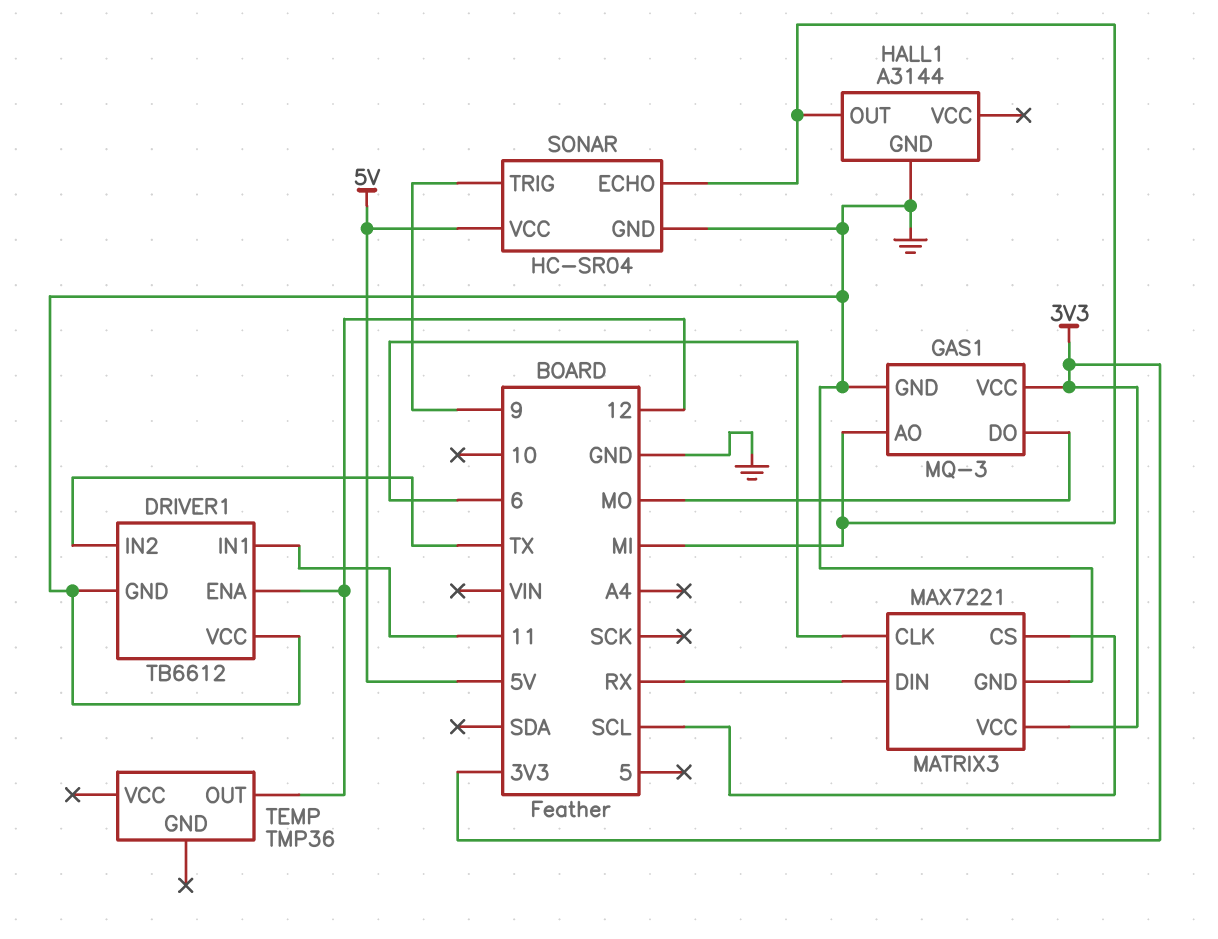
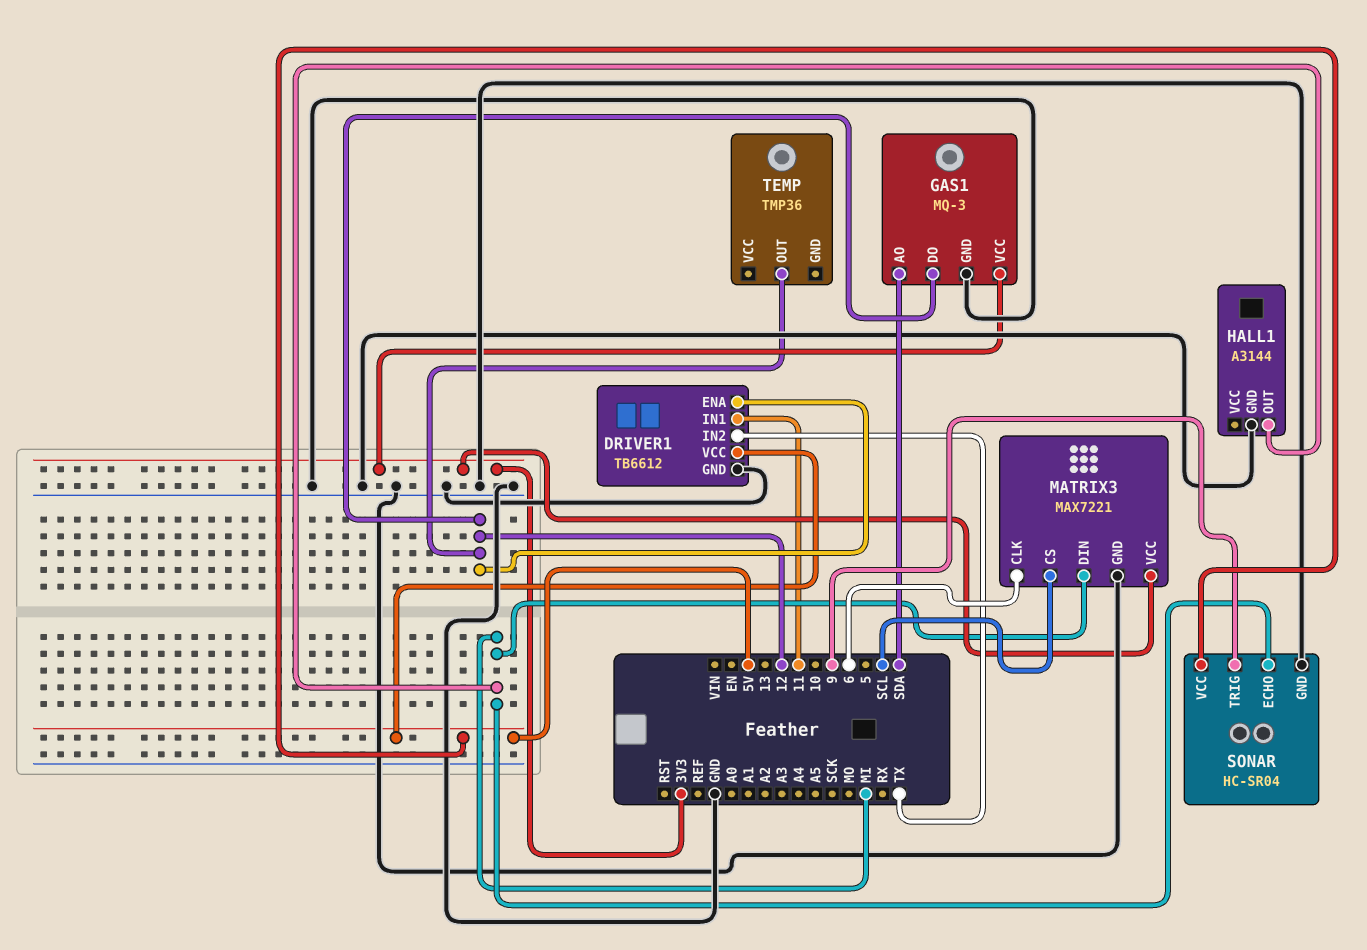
DRIVER1 pin VCC: GND -> 5V
GAS1 pin AO: MI -> SDA
GAS1 pin DO: MO -> 12
MATRIX3 pin DIN: RX -> MI

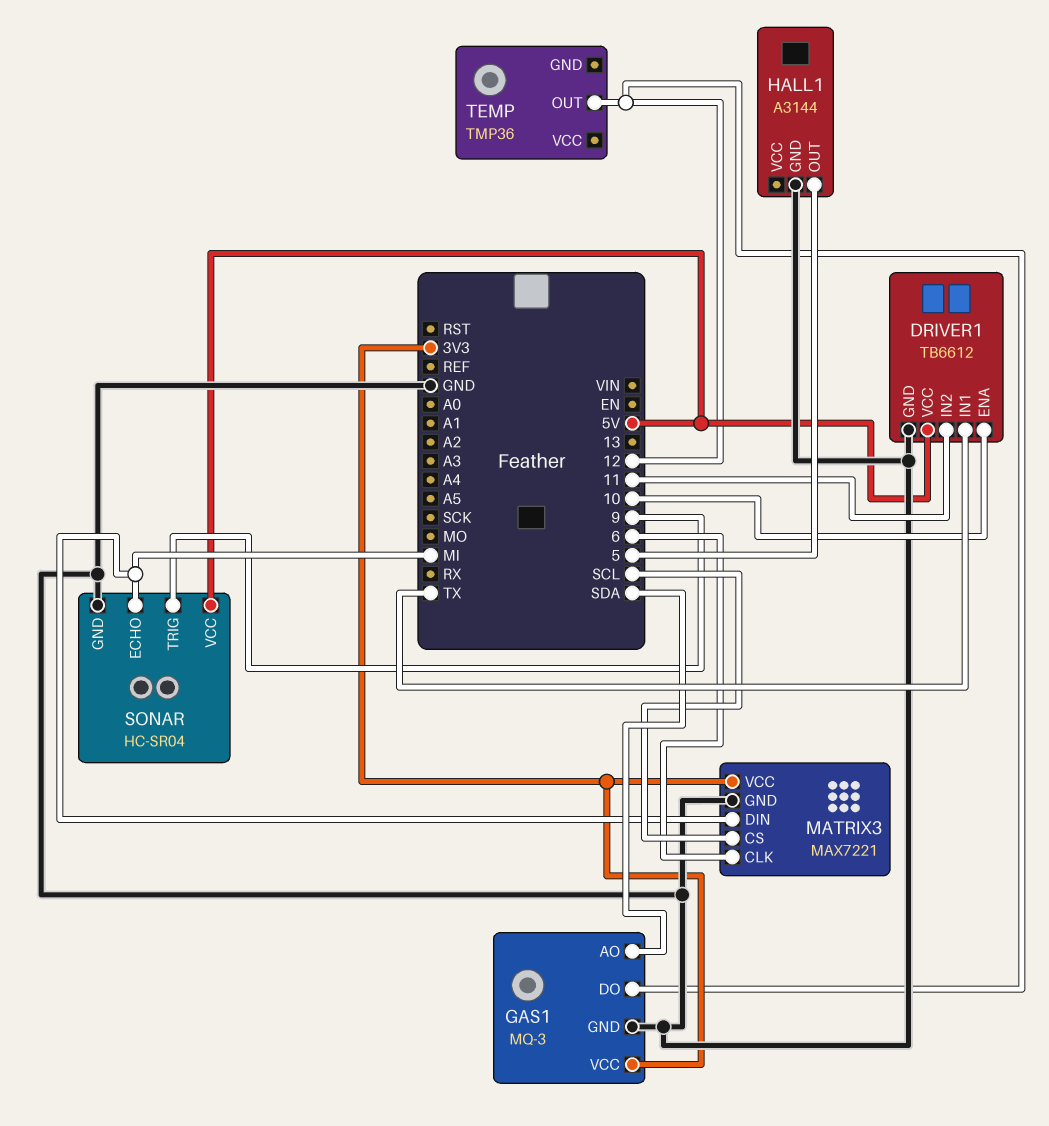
DRIVER1 pin ENA: 12 -> 10
DRIVER1 pin IN1: 11 -> TX
DRIVER1 pin IN2: TX -> 11
HALL1 pin OUT: MI -> 5

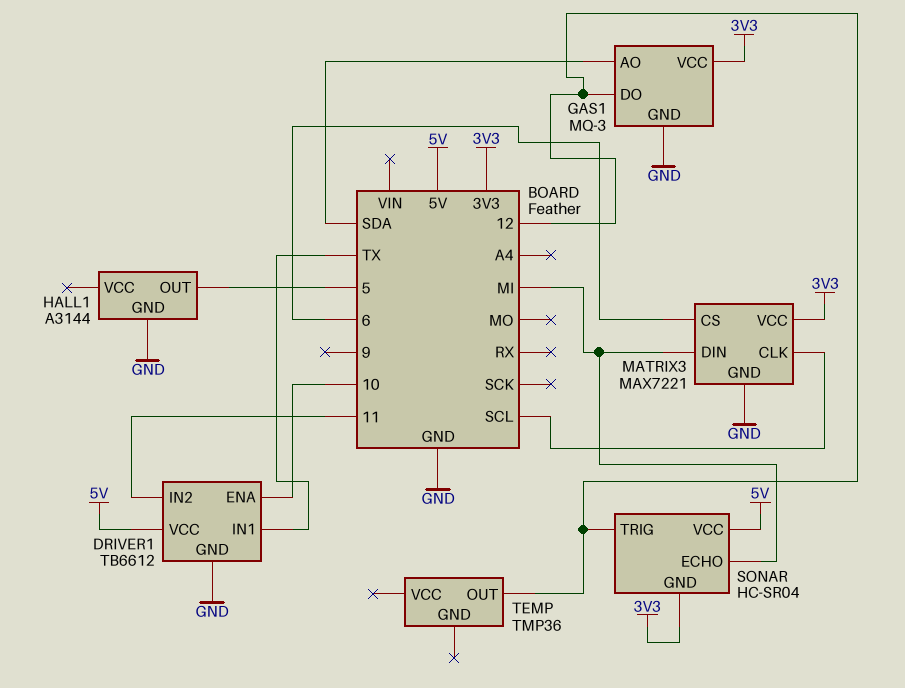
MATRIX3 pin CLK: 6 -> SCL
MATRIX3 pin CS: SCL -> 6
SONAR pin GND: GND -> 3V3
SONAR pin TRIG: 9 -> 12

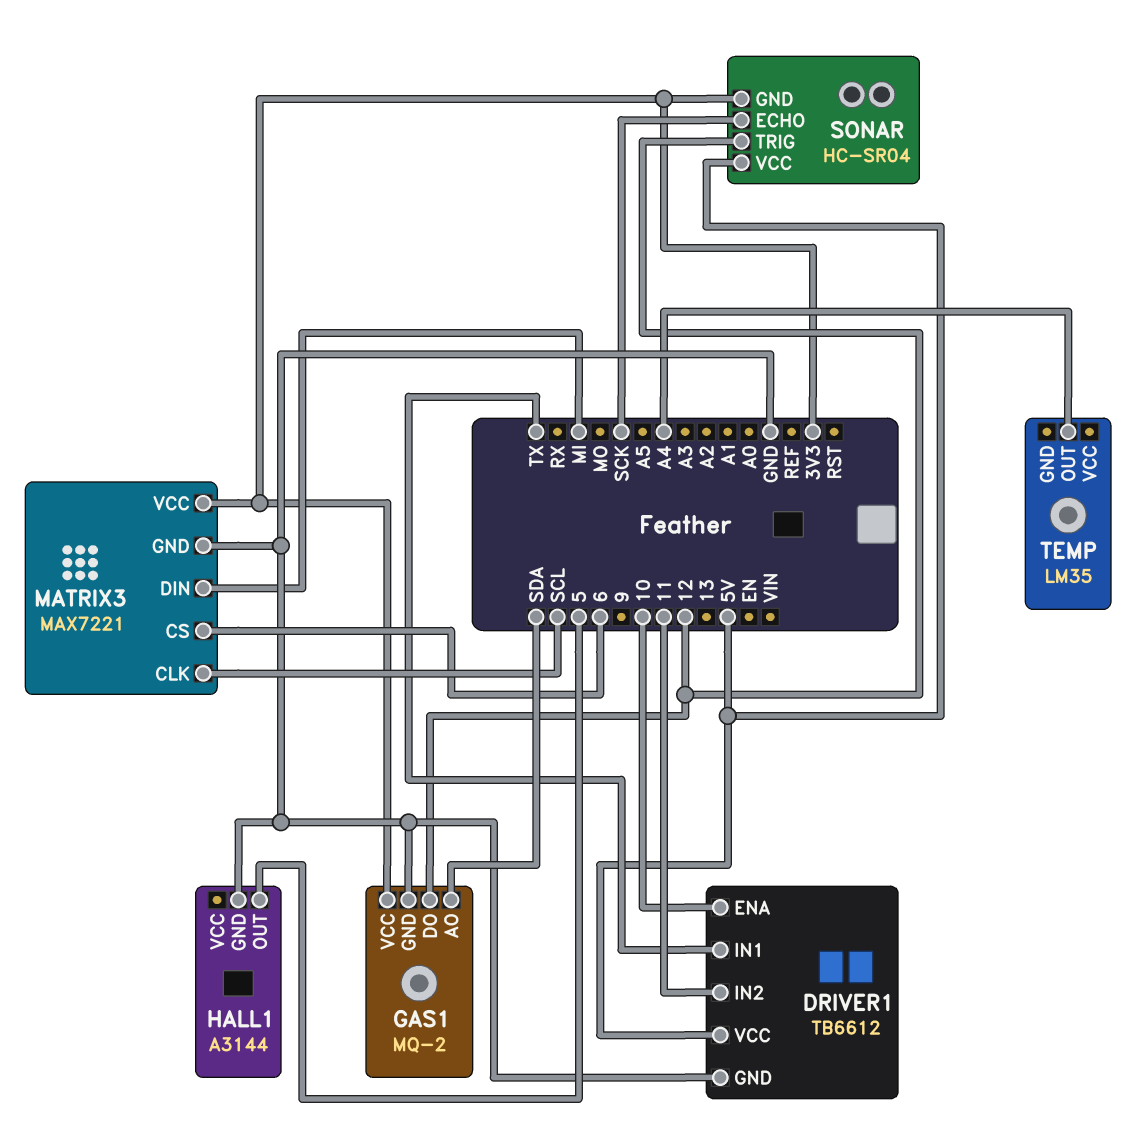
GAS1: MQ-3 -> MQ-2
SONAR pin ECHO: MI -> SCK
TEMP: TMP36 -> LM35
TEMP pin OUT: 12 -> A4

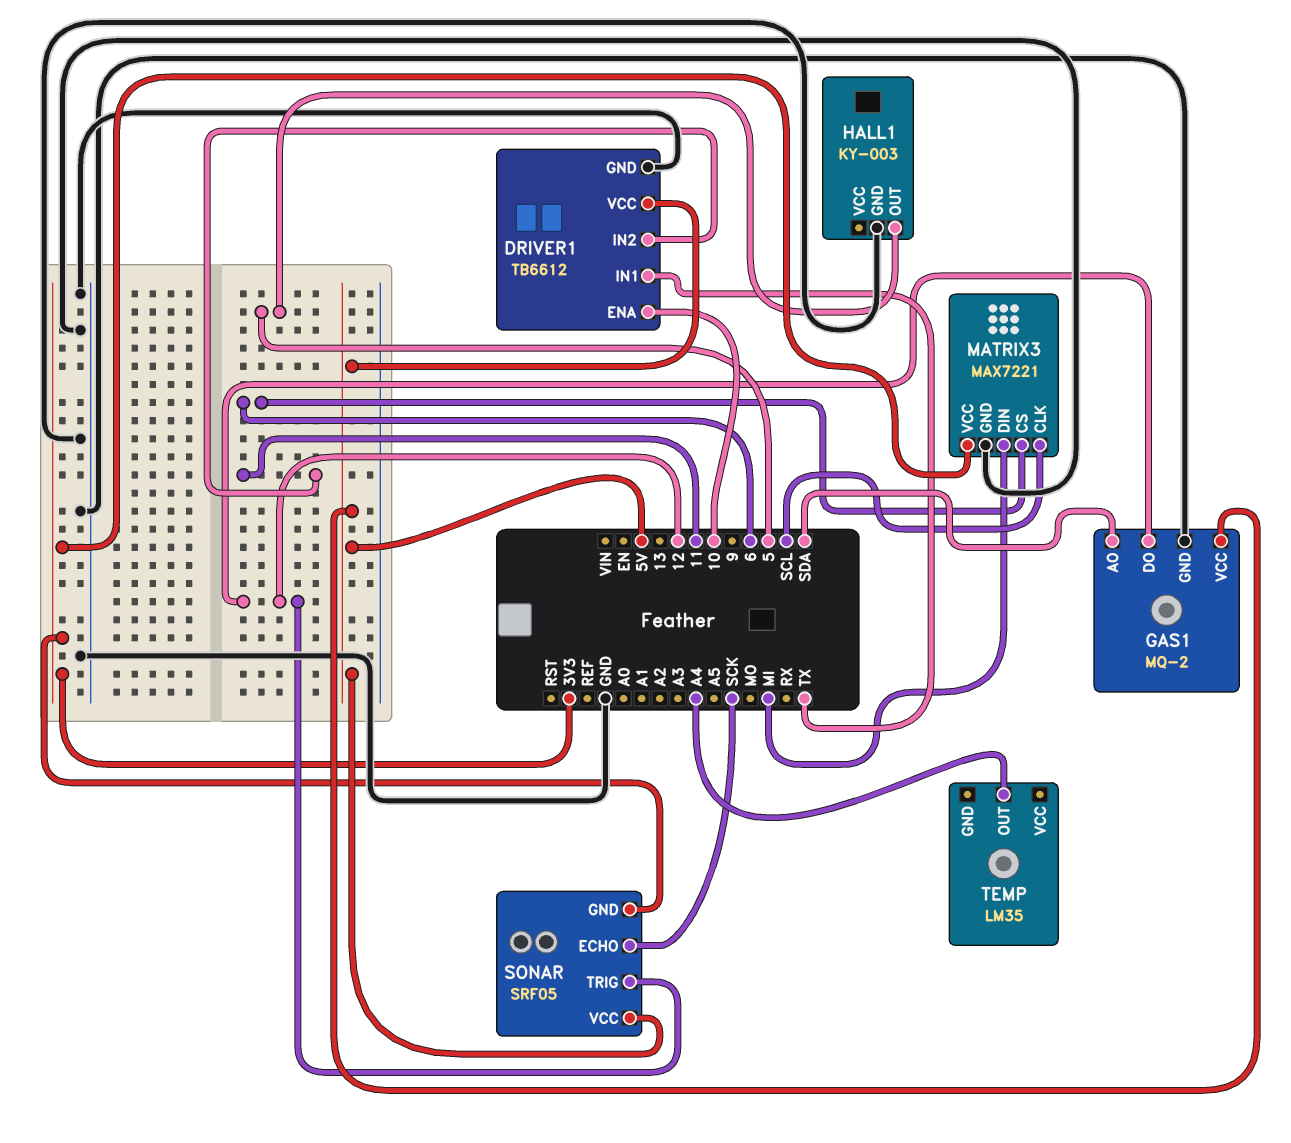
GAS1 pin VCC: 3V3 -> 5V
HALL1: A3144 -> KY-003
SONAR: HC-SR04 -> SRF05

